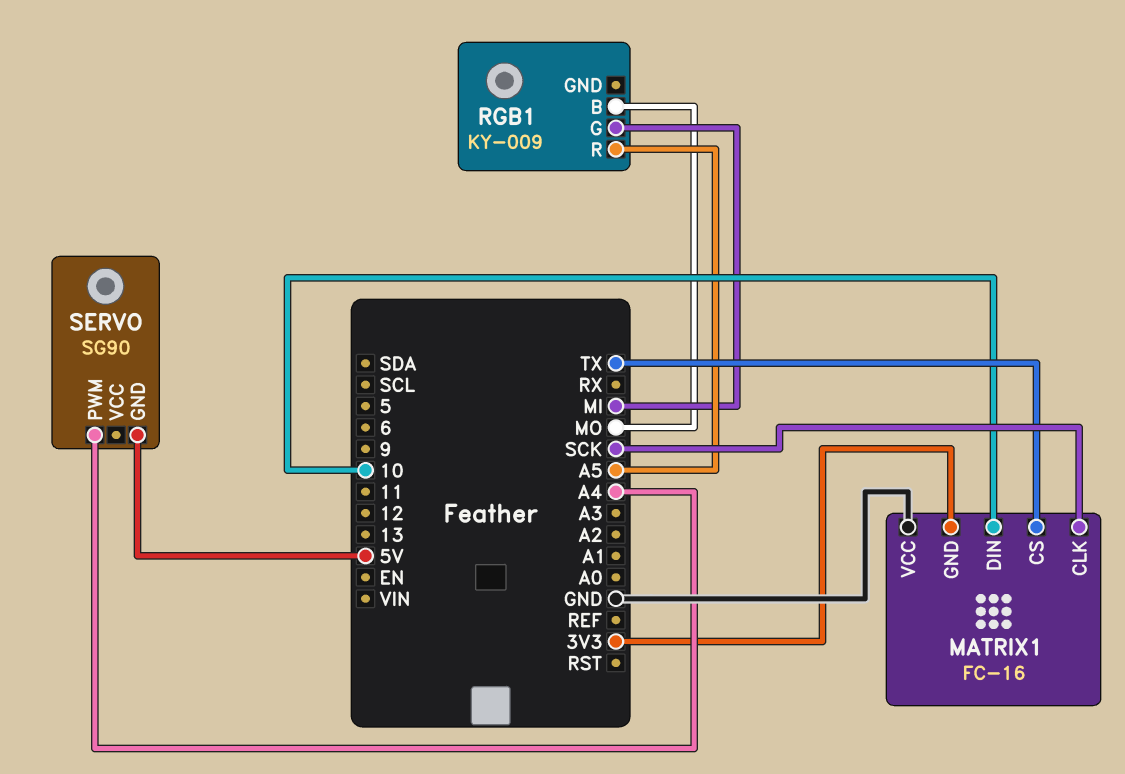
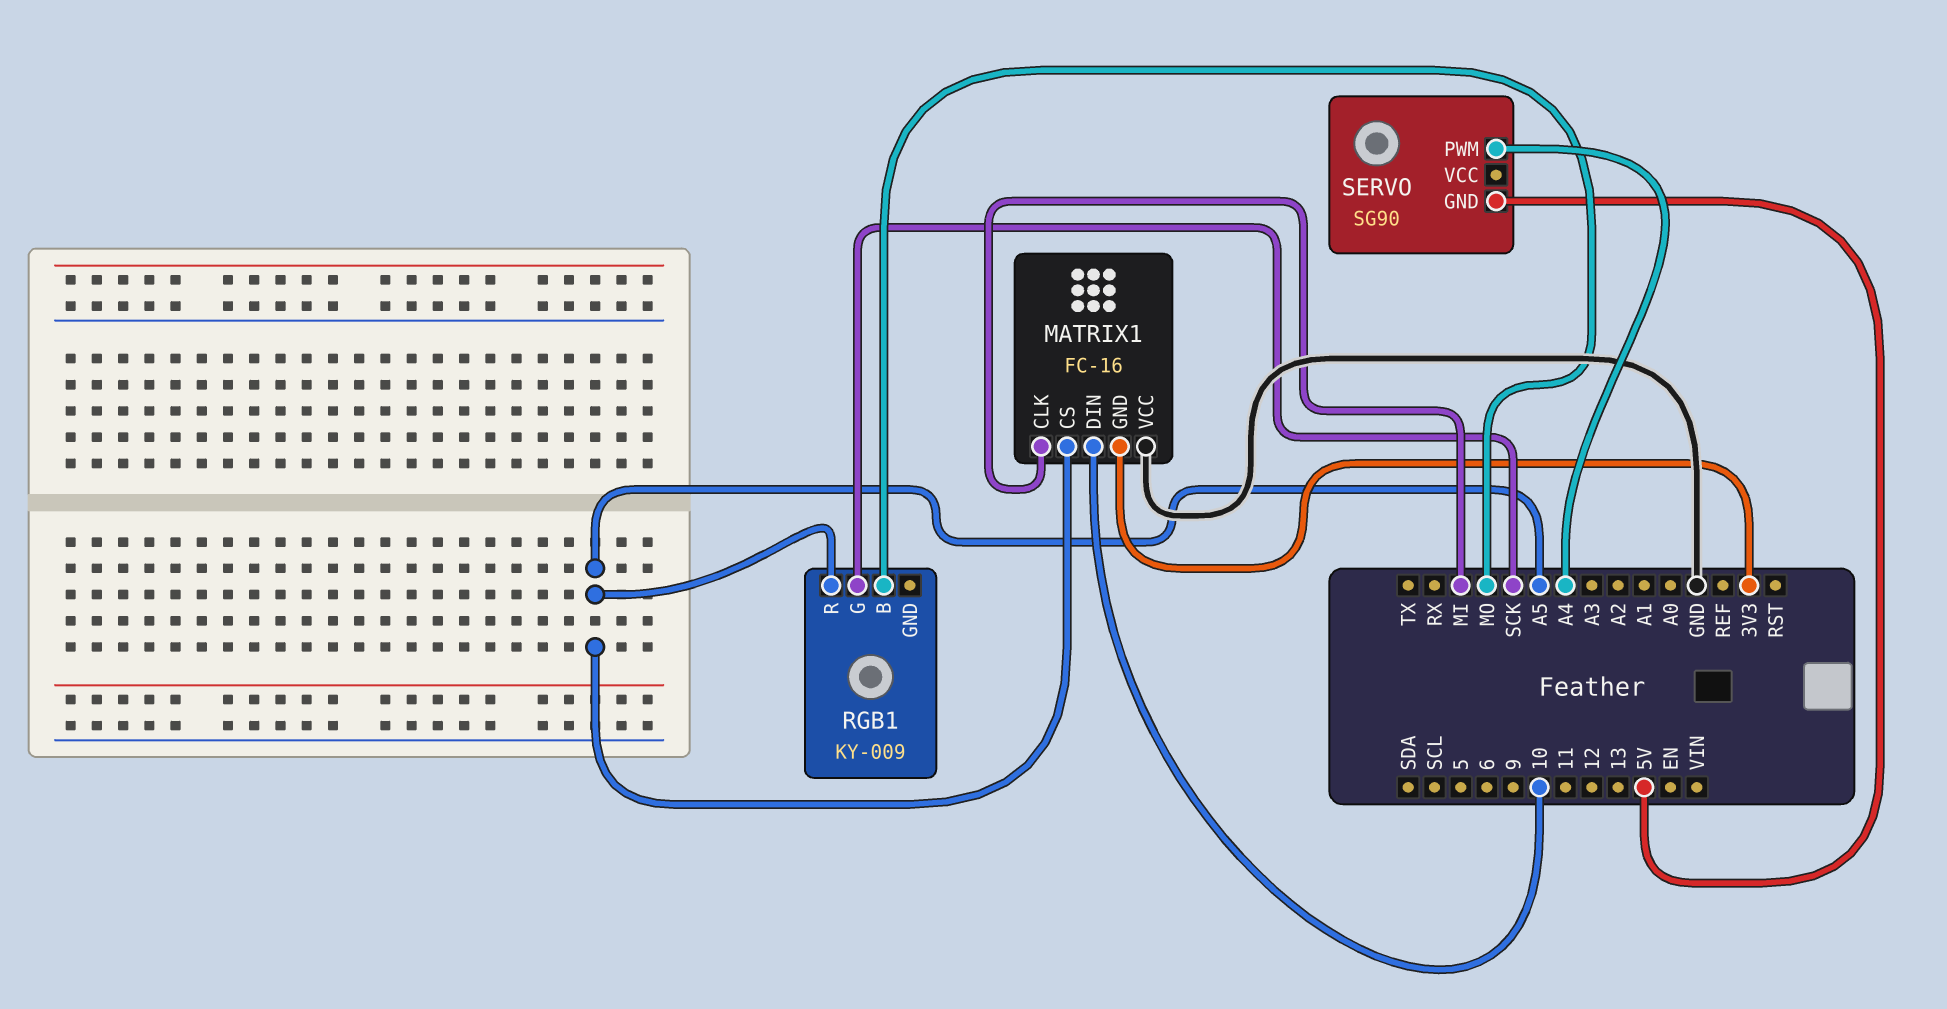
MATRIX1 pin CLK: SCK -> MI
MATRIX1 pin CS: TX -> A5
RGB1 pin G: MI -> SCK

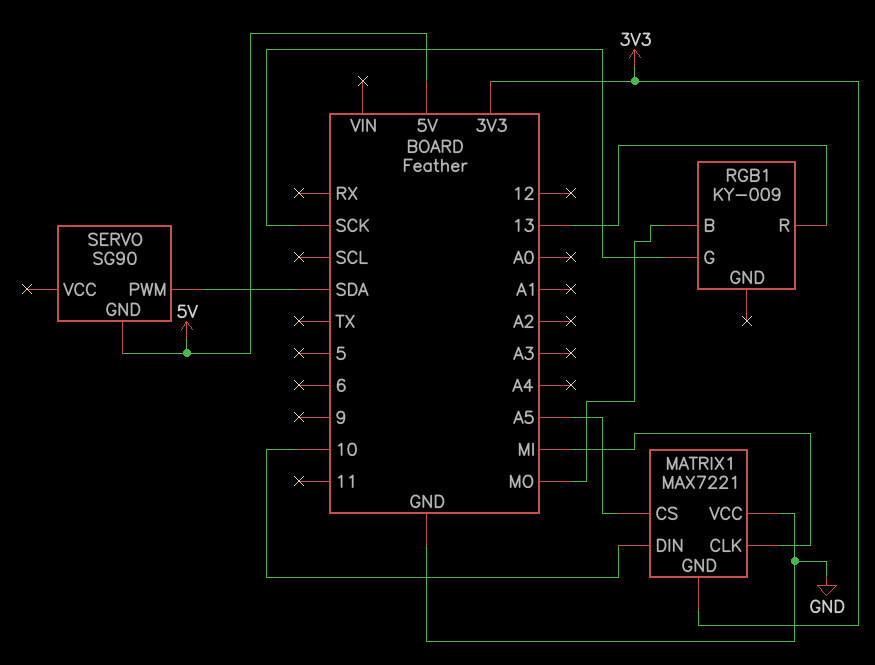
MATRIX1: FC-16 -> MAX7221
RGB1 pin R: A5 -> 13
SERVO pin PWM: A4 -> SDA

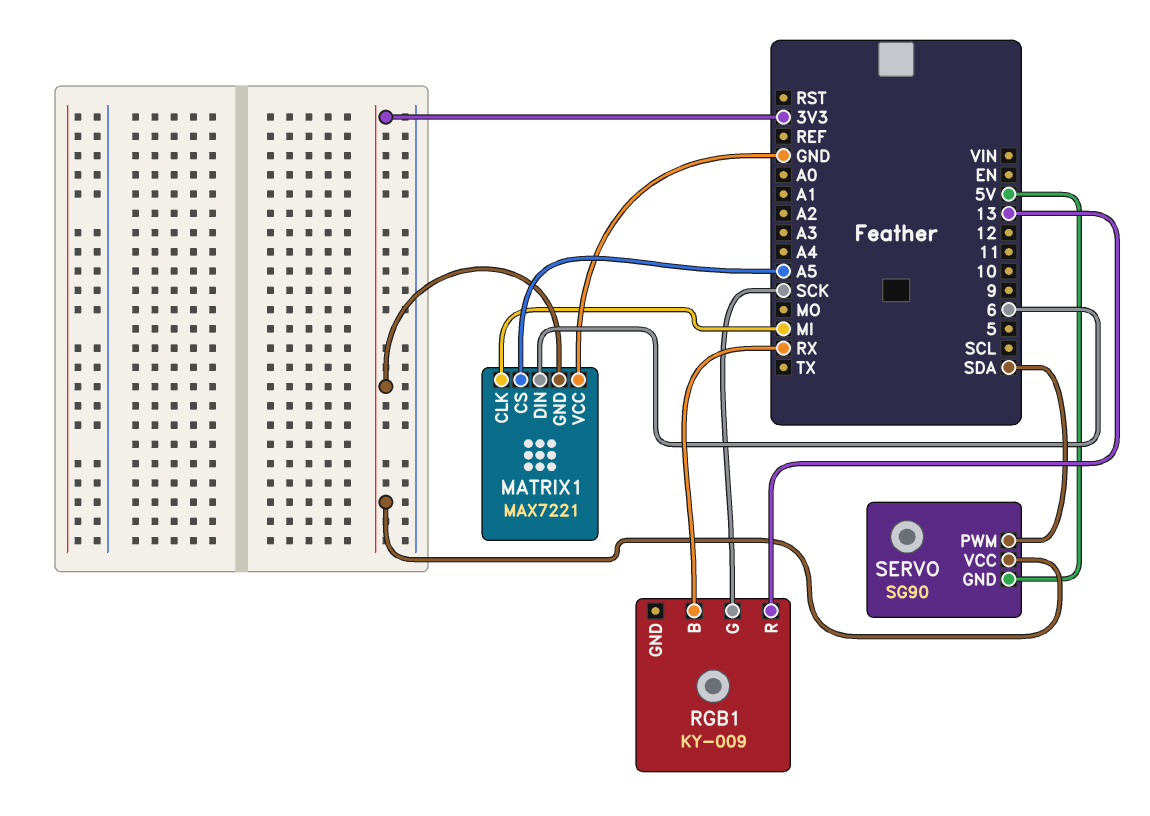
MATRIX1 pin DIN: 10 -> 6
RGB1 pin B: MO -> RX
SERVO pin VCC: none -> 3V3

